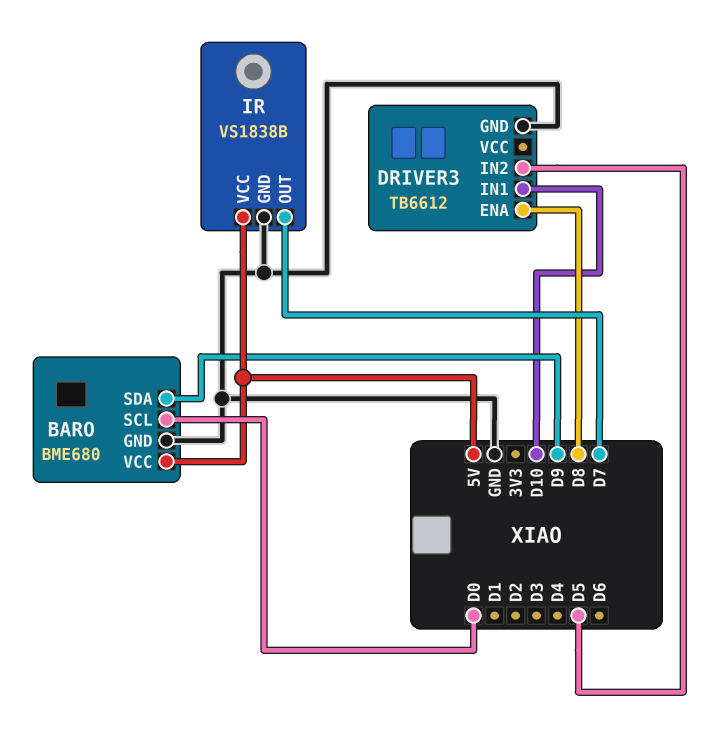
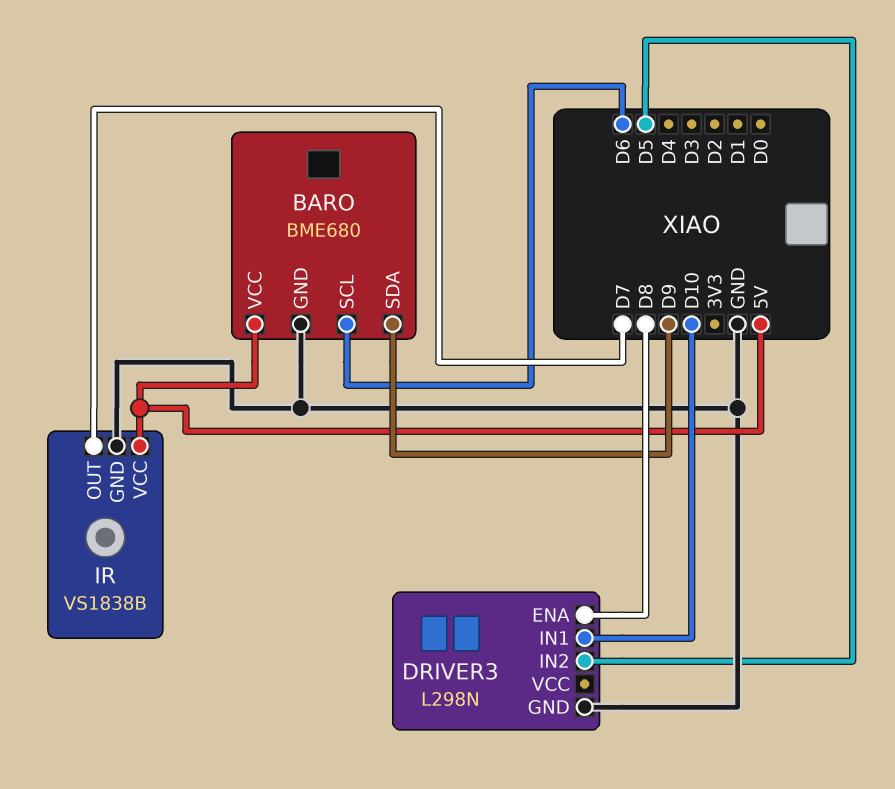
BARO pin SCL: D0 -> D6
DRIVER3: TB6612 -> L298N

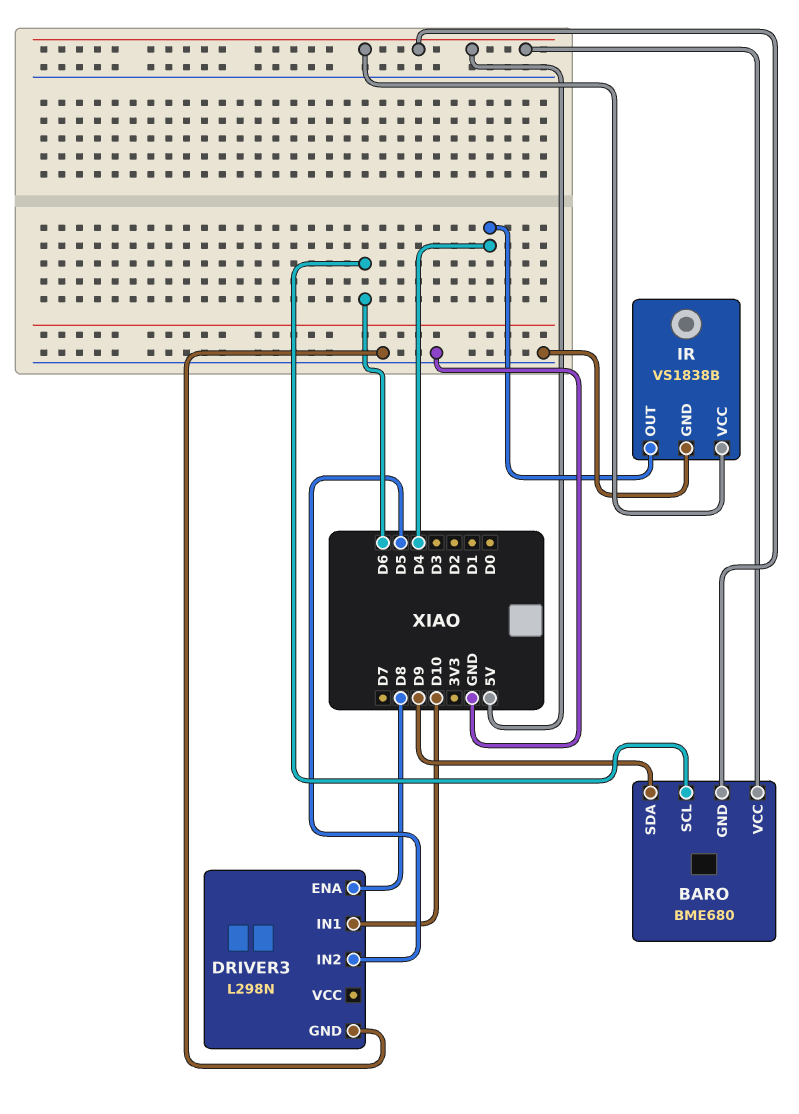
BARO pin GND: GND -> 5V
IR pin OUT: D7 -> D4

